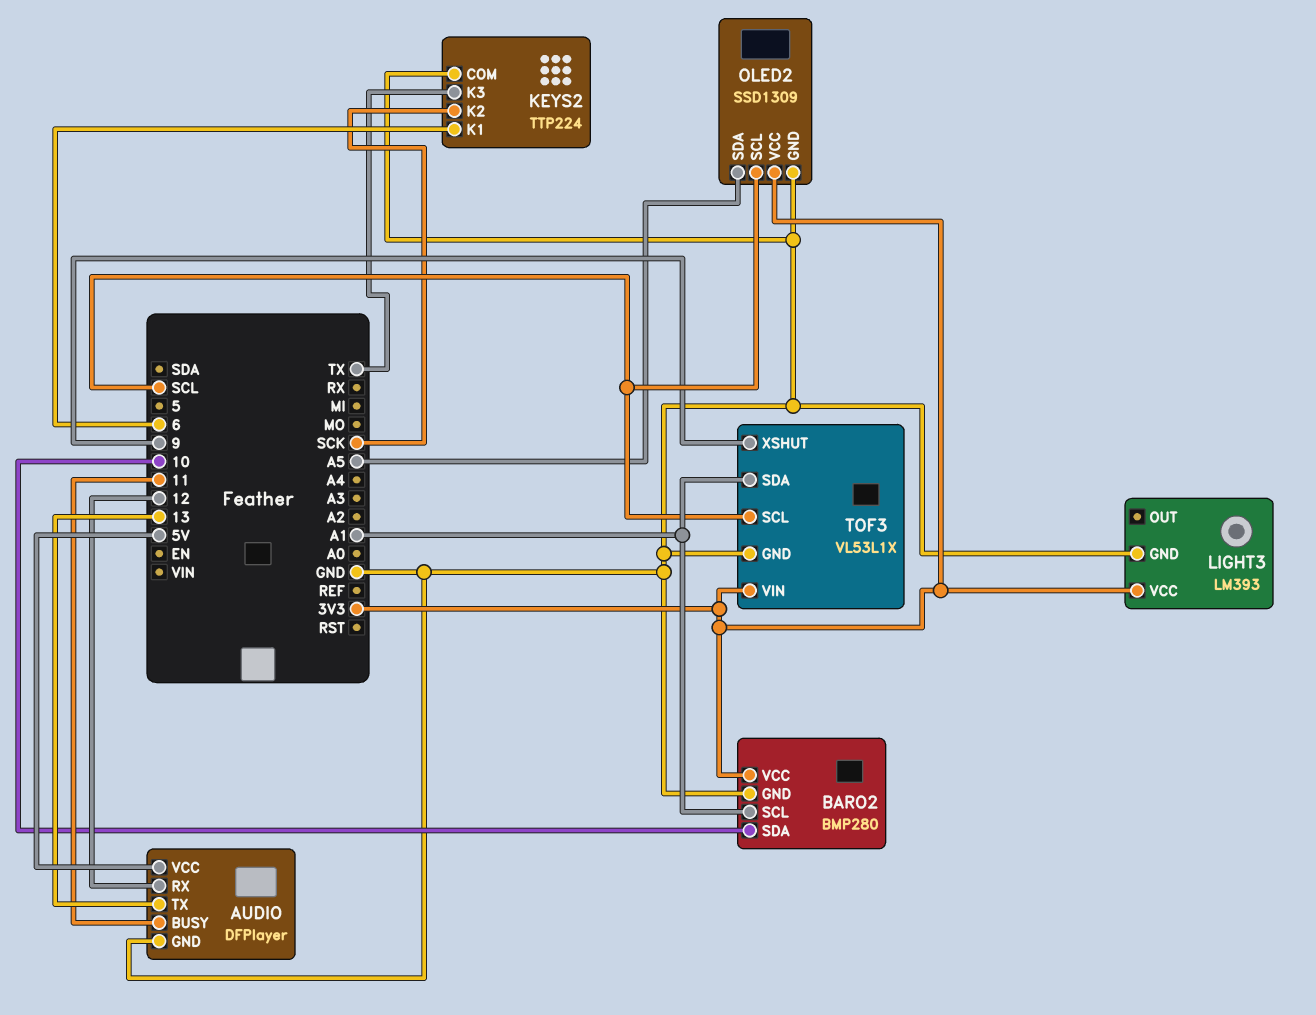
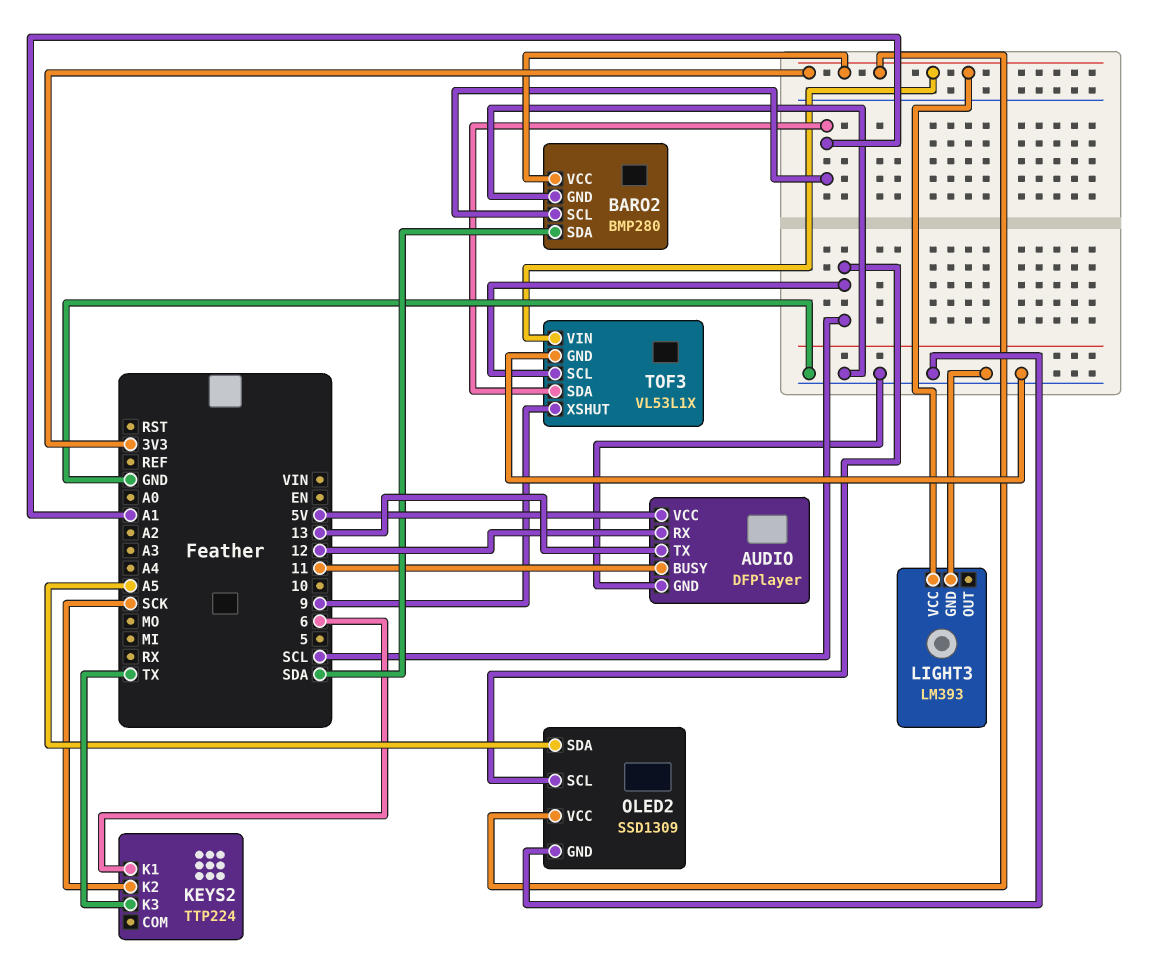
BARO2 pin SDA: 10 -> SDA
KEYS2 pin COM: GND -> none

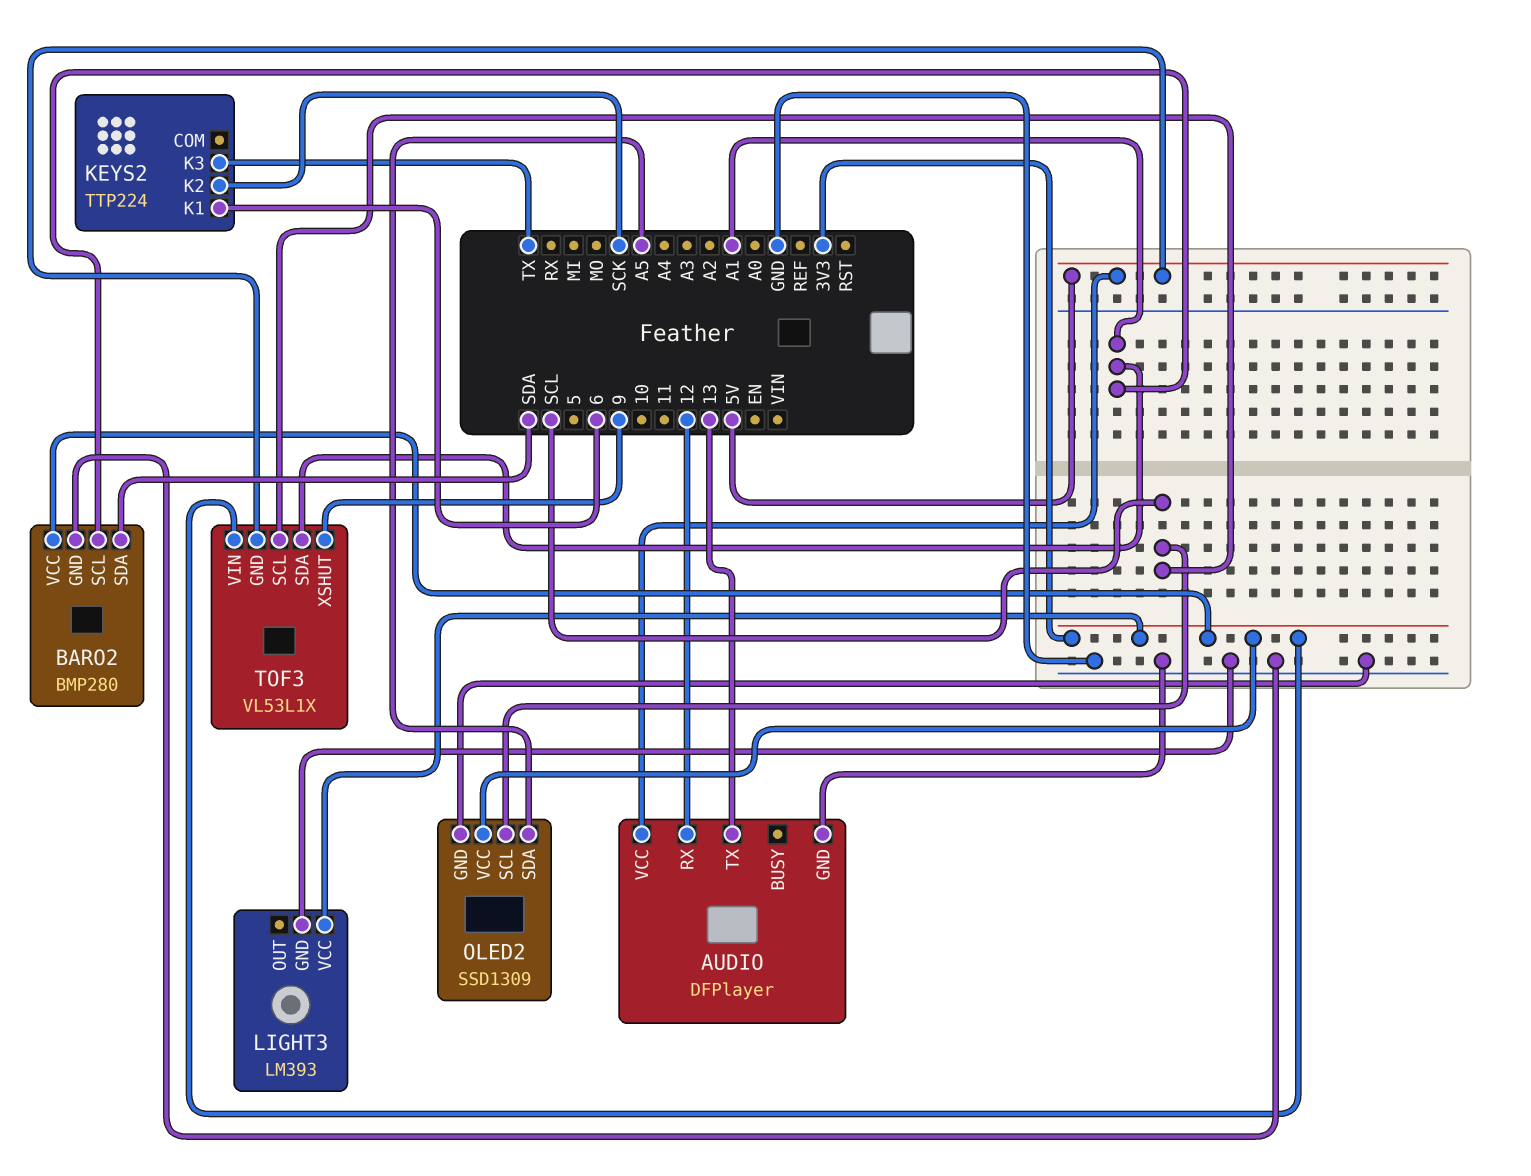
AUDIO pin BUSY: 11 -> none
TOF3 pin GND: GND -> 5V

